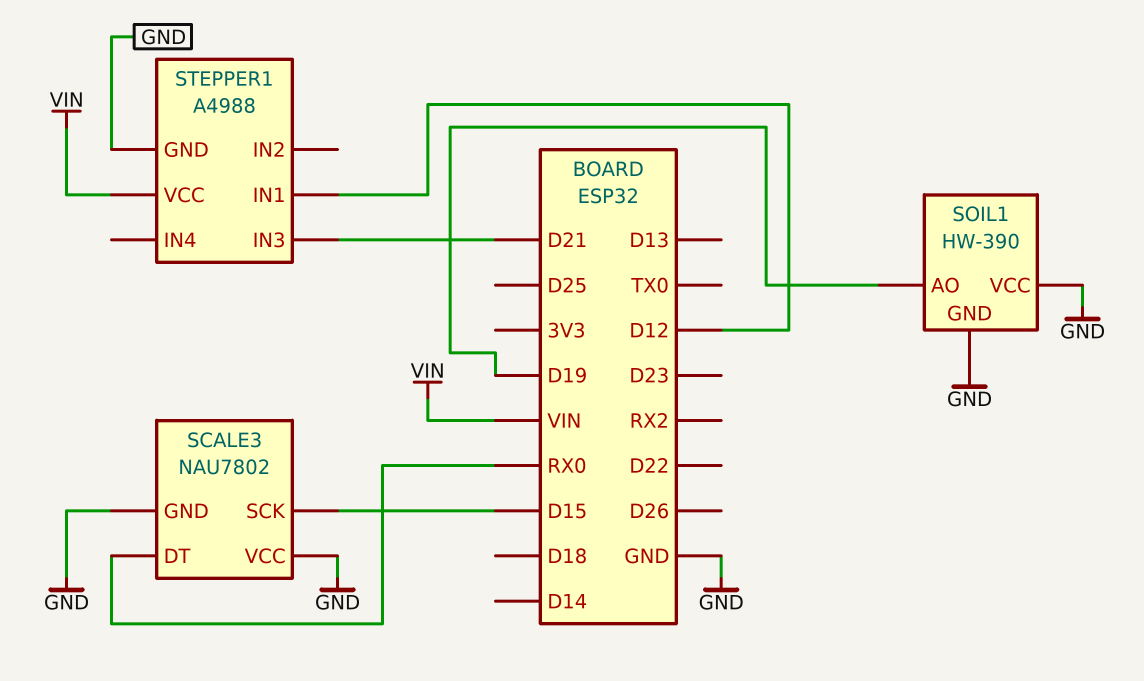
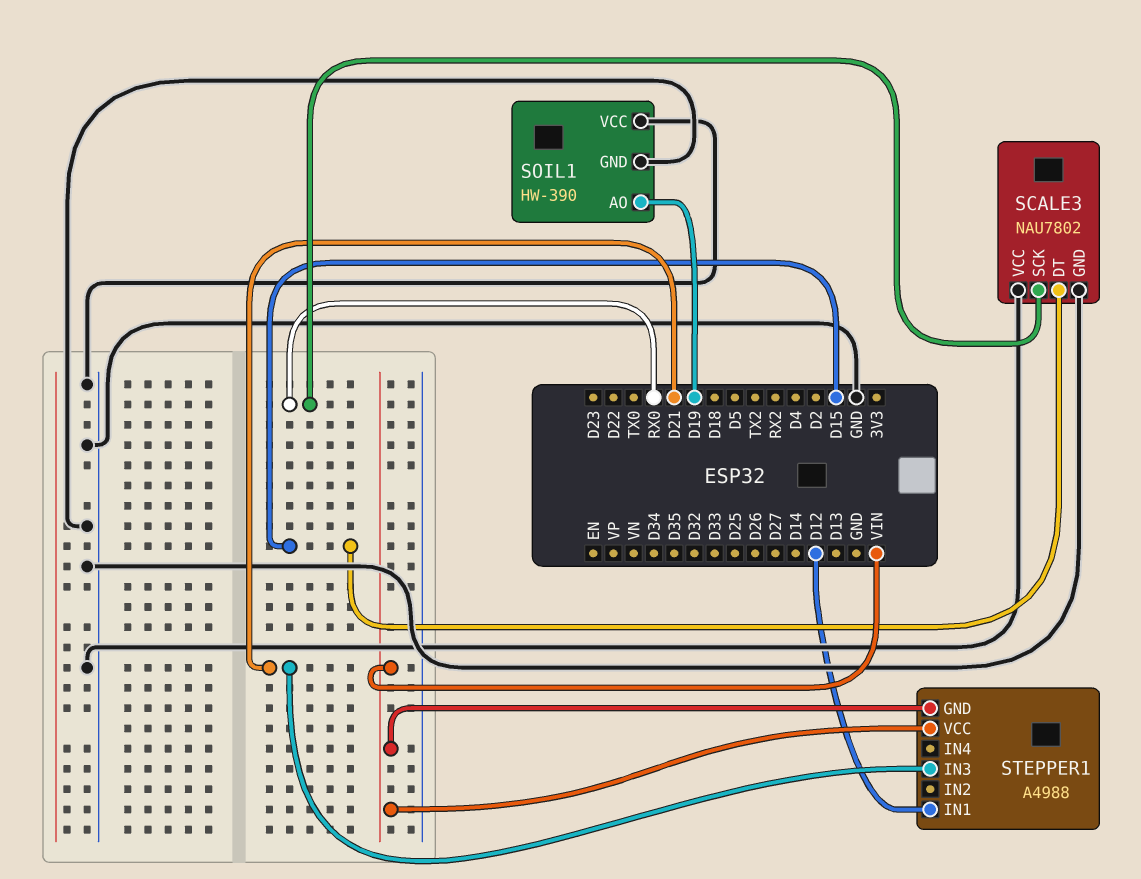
SCALE3 pin DT: RX0 -> D15
SCALE3 pin SCK: D15 -> RX0
STEPPER1 pin GND: GND -> VIN

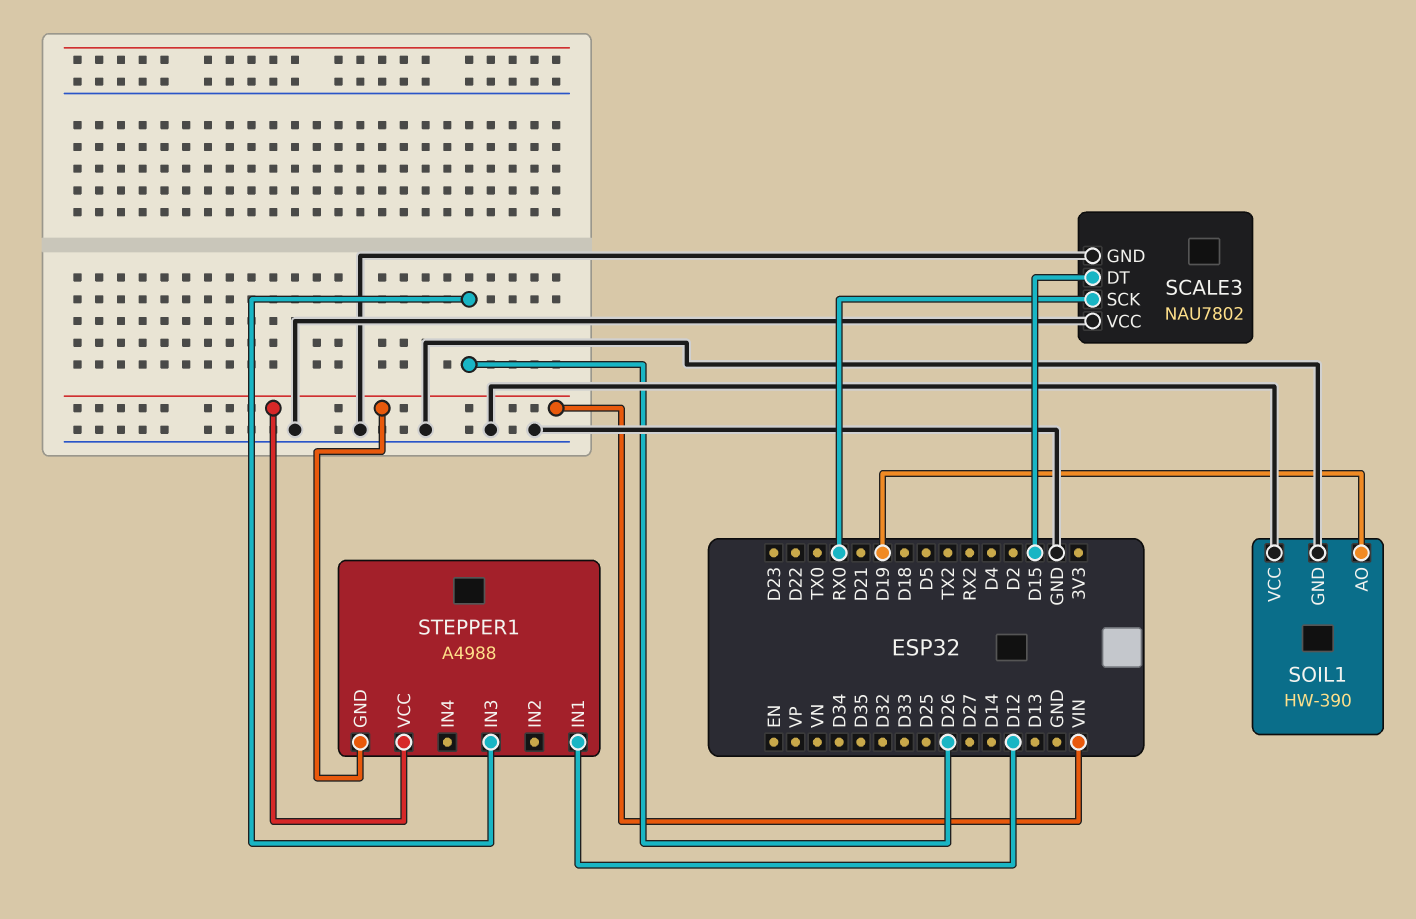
STEPPER1 pin IN3: D21 -> D26

